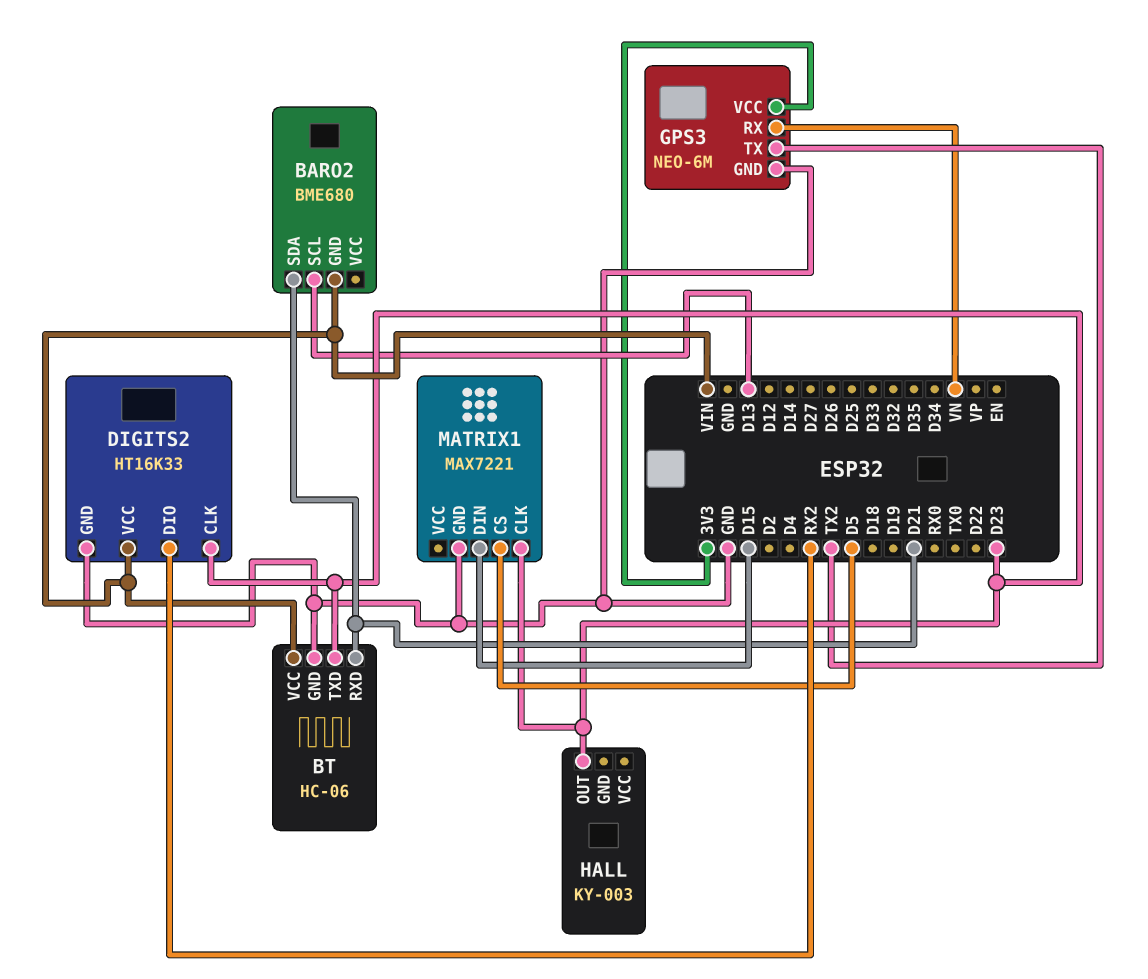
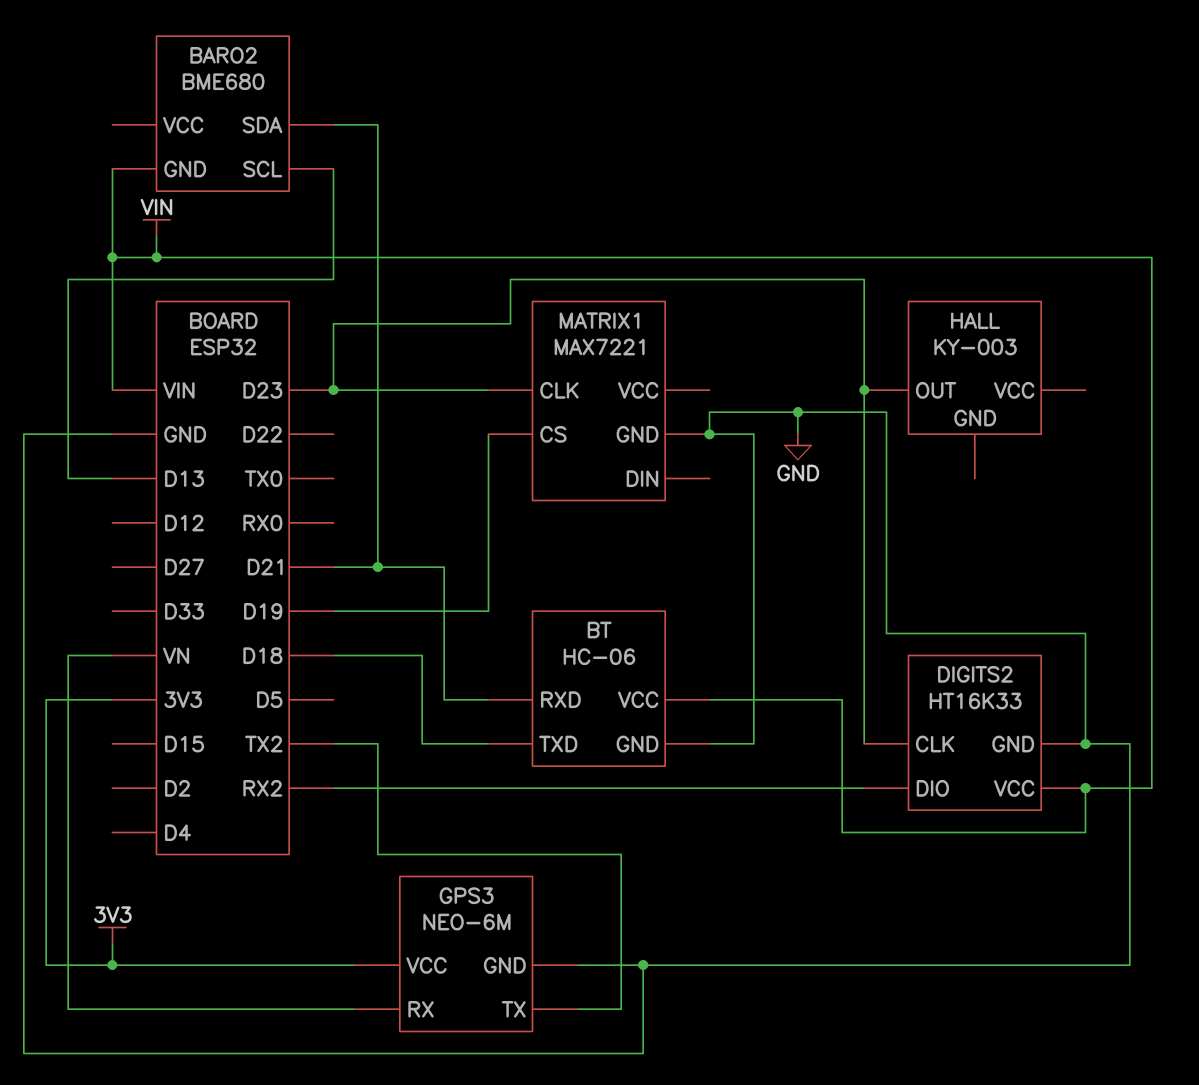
BT pin TXD: D23 -> D18
MATRIX1 pin CS: D5 -> D19
MATRIX1 pin DIN: D15 -> none

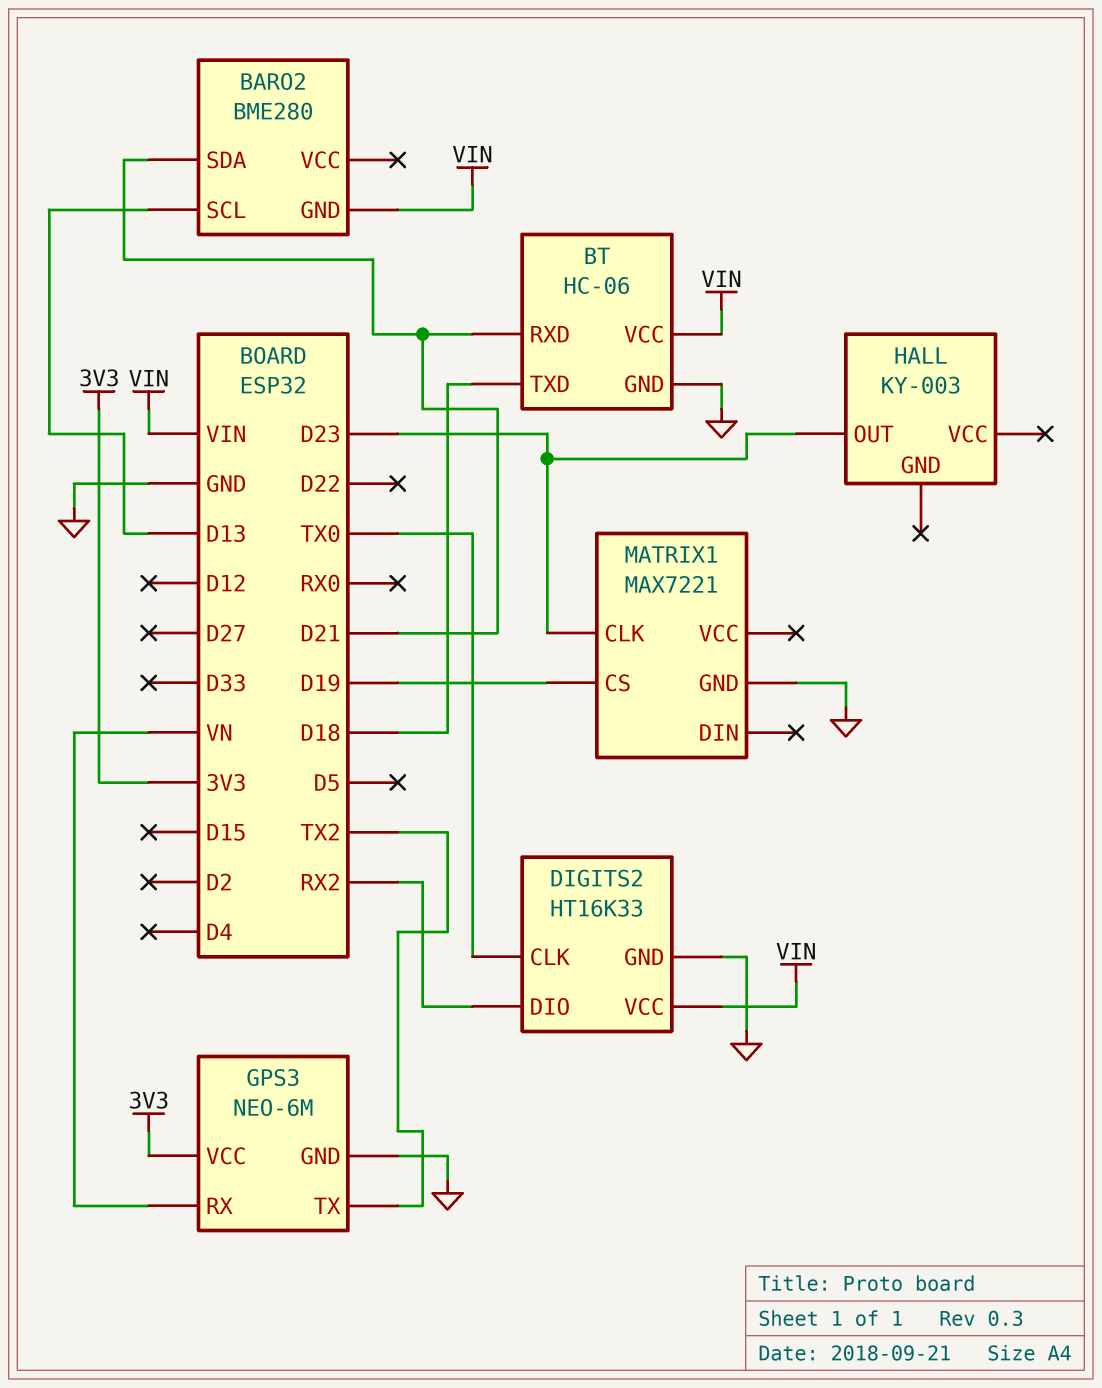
BARO2: BME680 -> BME280
DIGITS2 pin CLK: D23 -> TX0

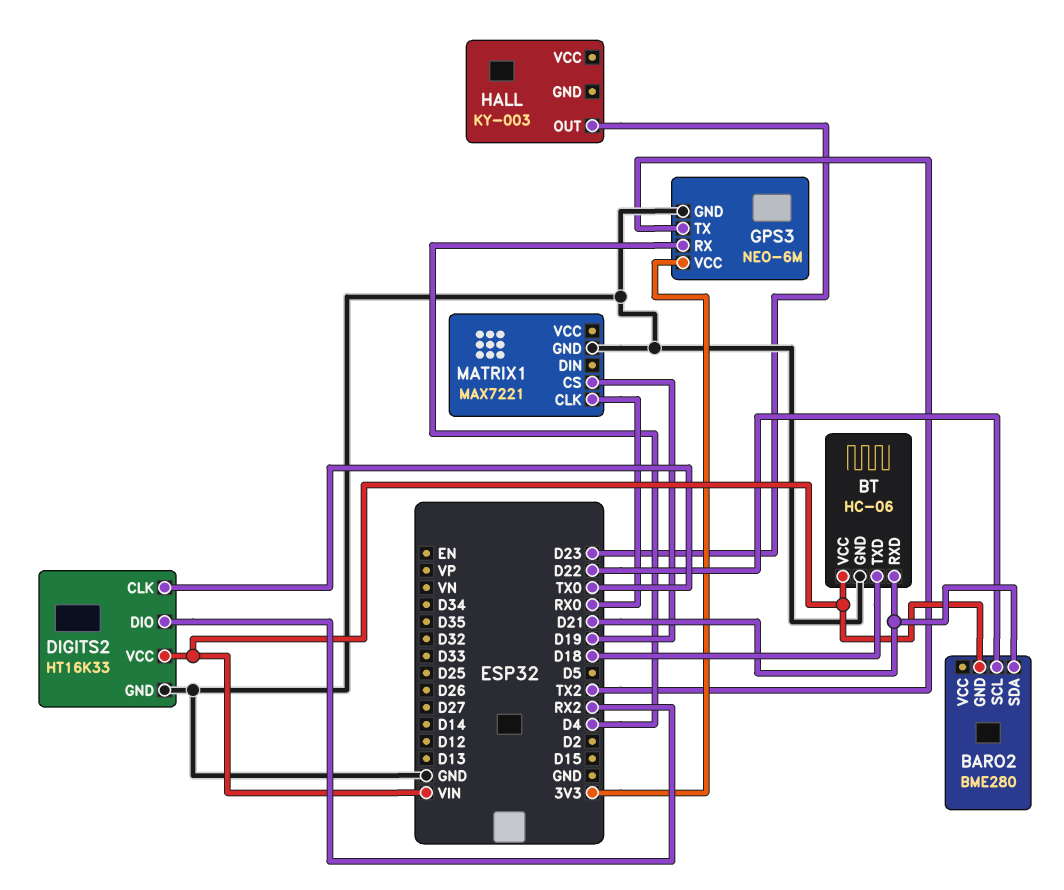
BARO2 pin SCL: D13 -> D22
GPS3 pin RX: VN -> D4
MATRIX1 pin CLK: D23 -> RX0

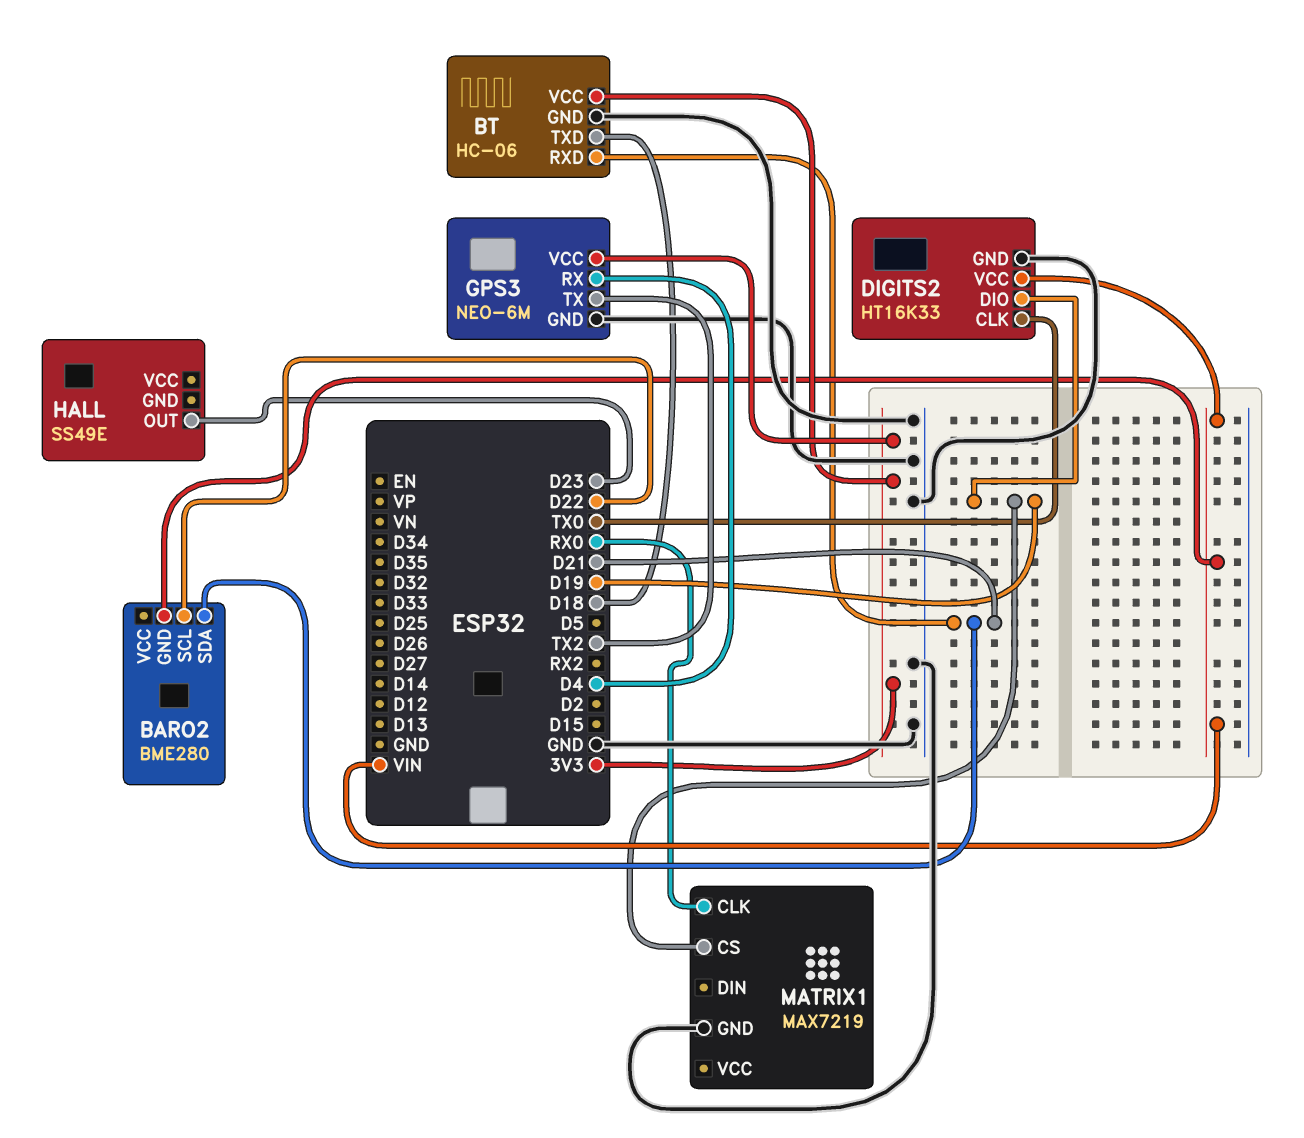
BT pin VCC: VIN -> 3V3
DIGITS2 pin DIO: RX2 -> D19
HALL: KY-003 -> SS49E
MATRIX1: MAX7221 -> MAX7219

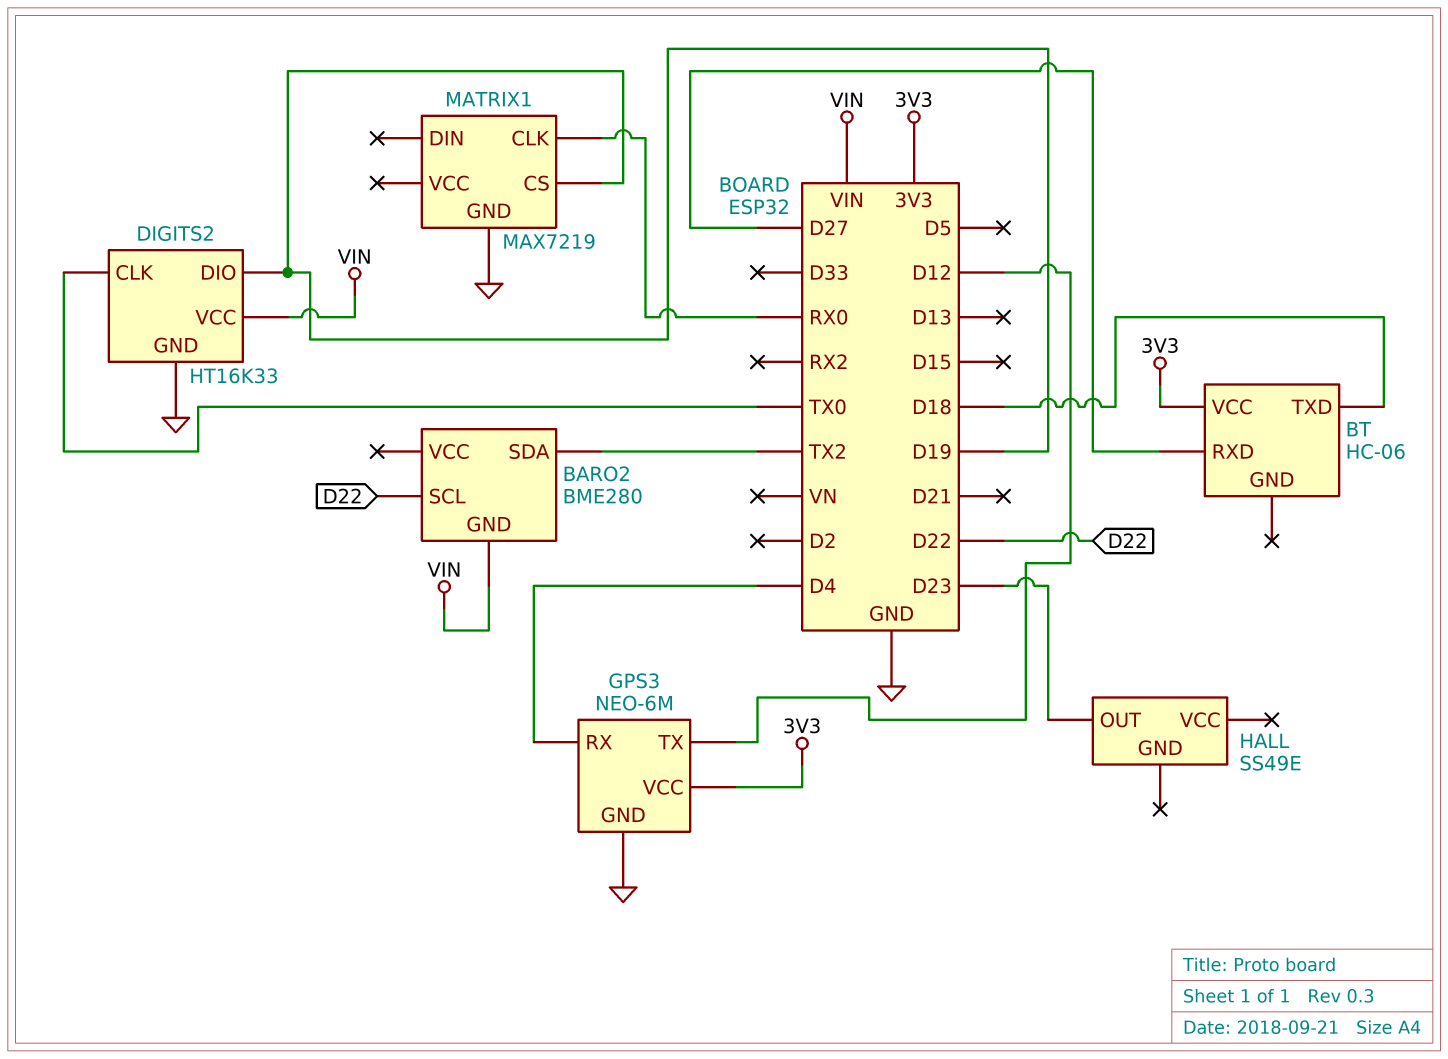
BARO2 pin SDA: D21 -> TX2
BT pin GND: GND -> none
BT pin RXD: D21 -> D27
GPS3 pin TX: TX2 -> D12

